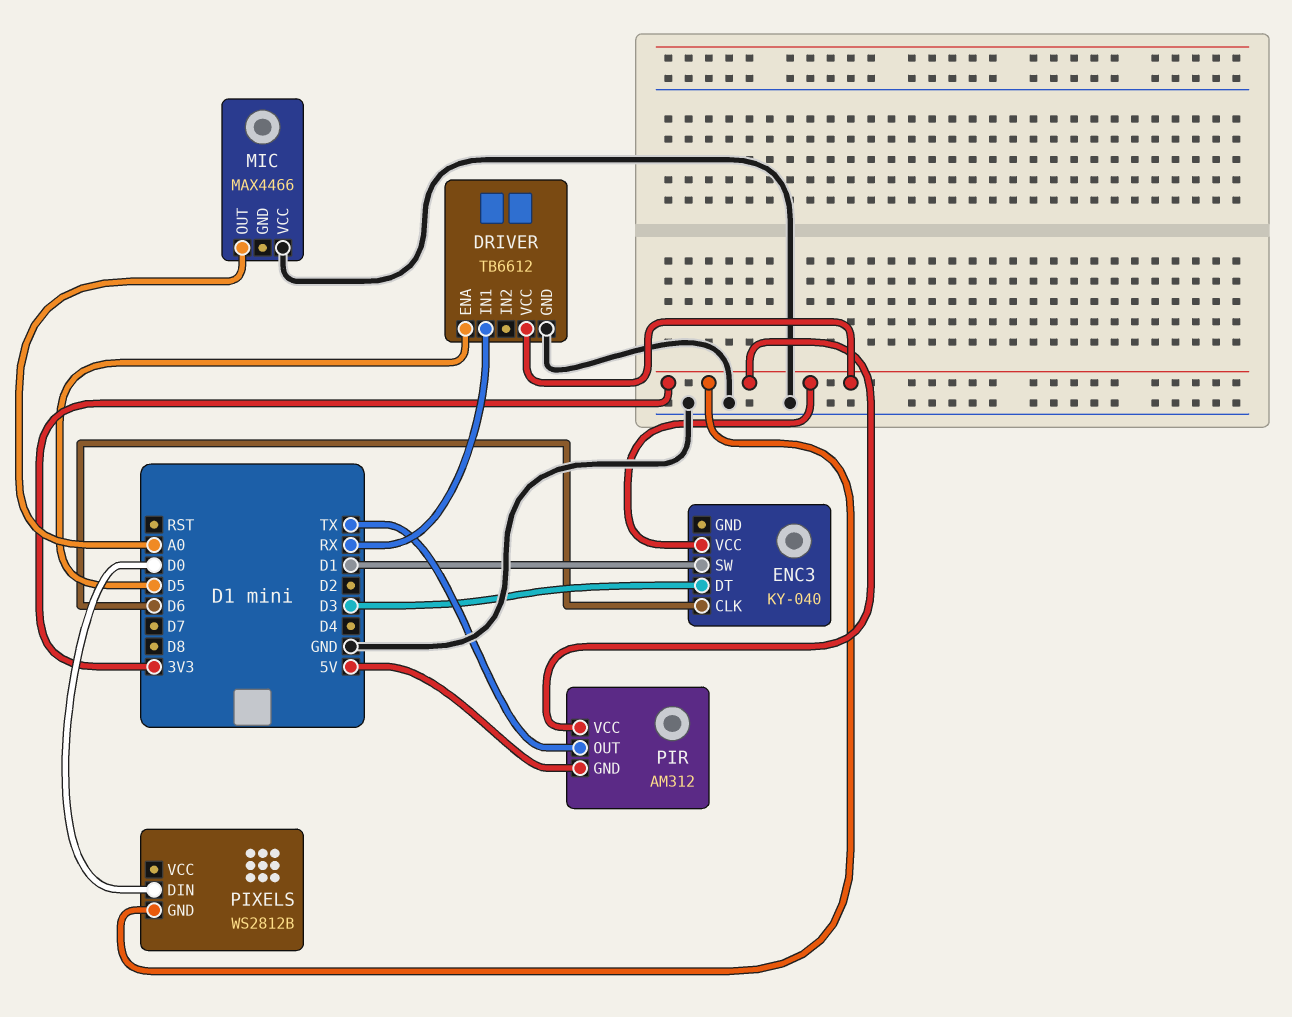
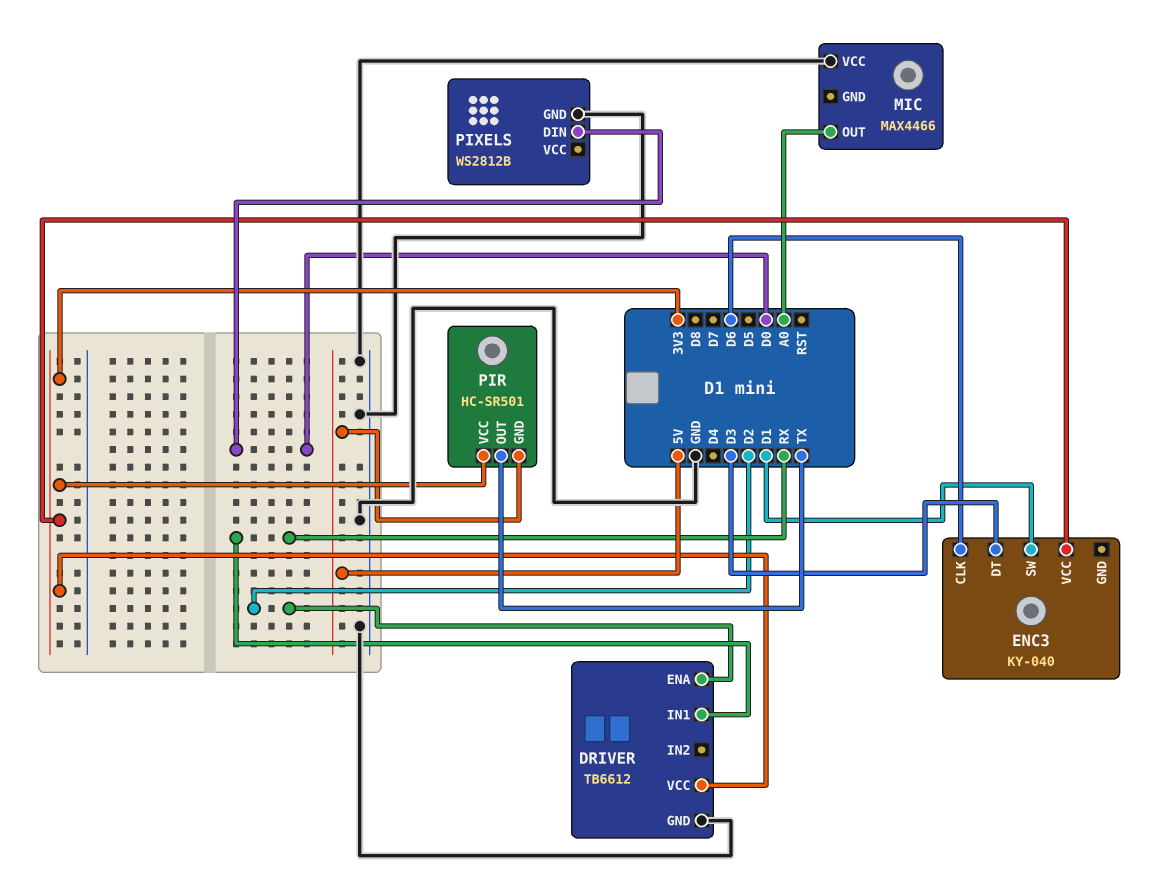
DRIVER pin ENA: D5 -> D2
PIR: AM312 -> HC-SR501
PIXELS pin GND: 3V3 -> GND

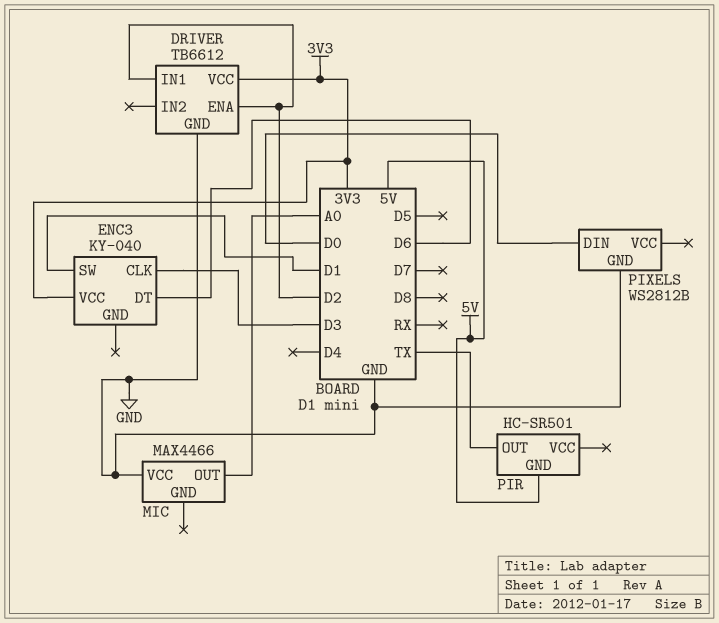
DRIVER pin IN1: RX -> D2
ENC3 pin CLK: D6 -> D3
ENC3 pin DT: D3 -> D6
PIR pin VCC: 3V3 -> none

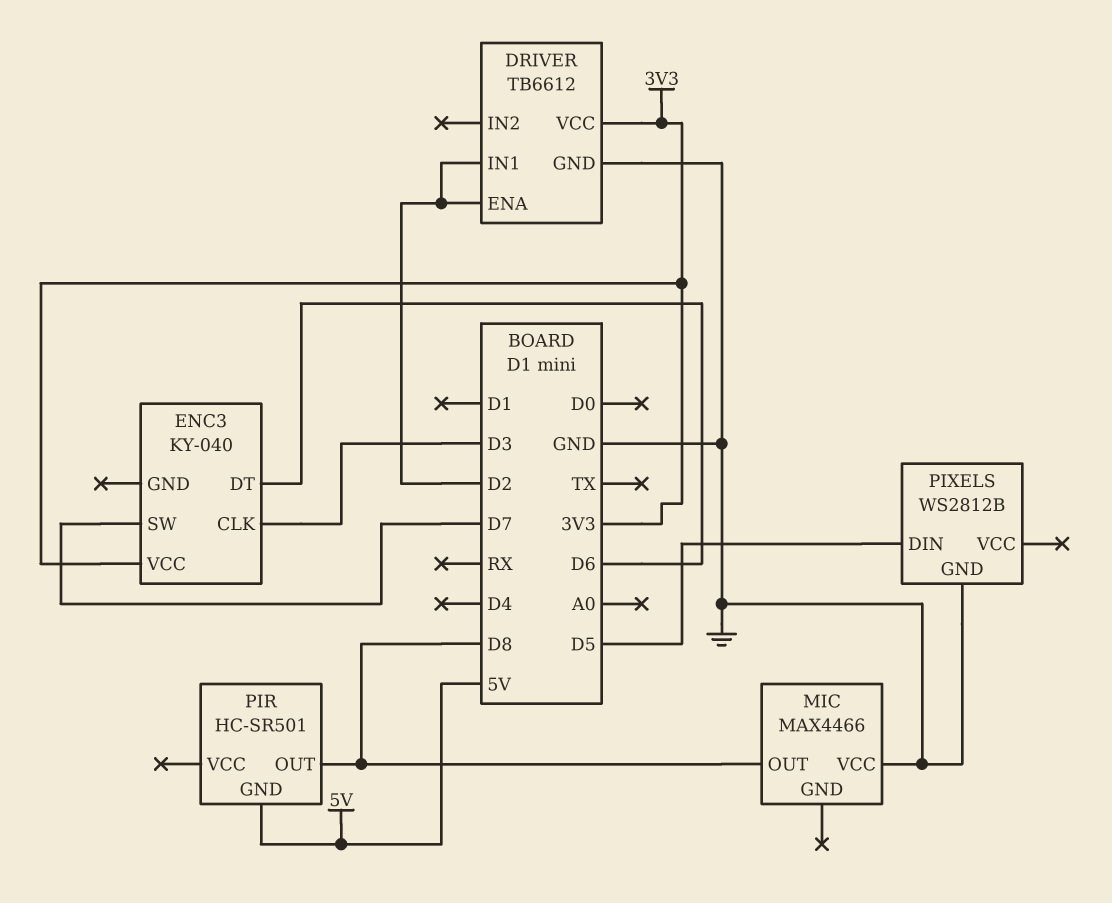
ENC3 pin SW: D1 -> D7
MIC pin OUT: A0 -> D8
PIR pin OUT: TX -> D8
PIXELS pin DIN: D0 -> D5

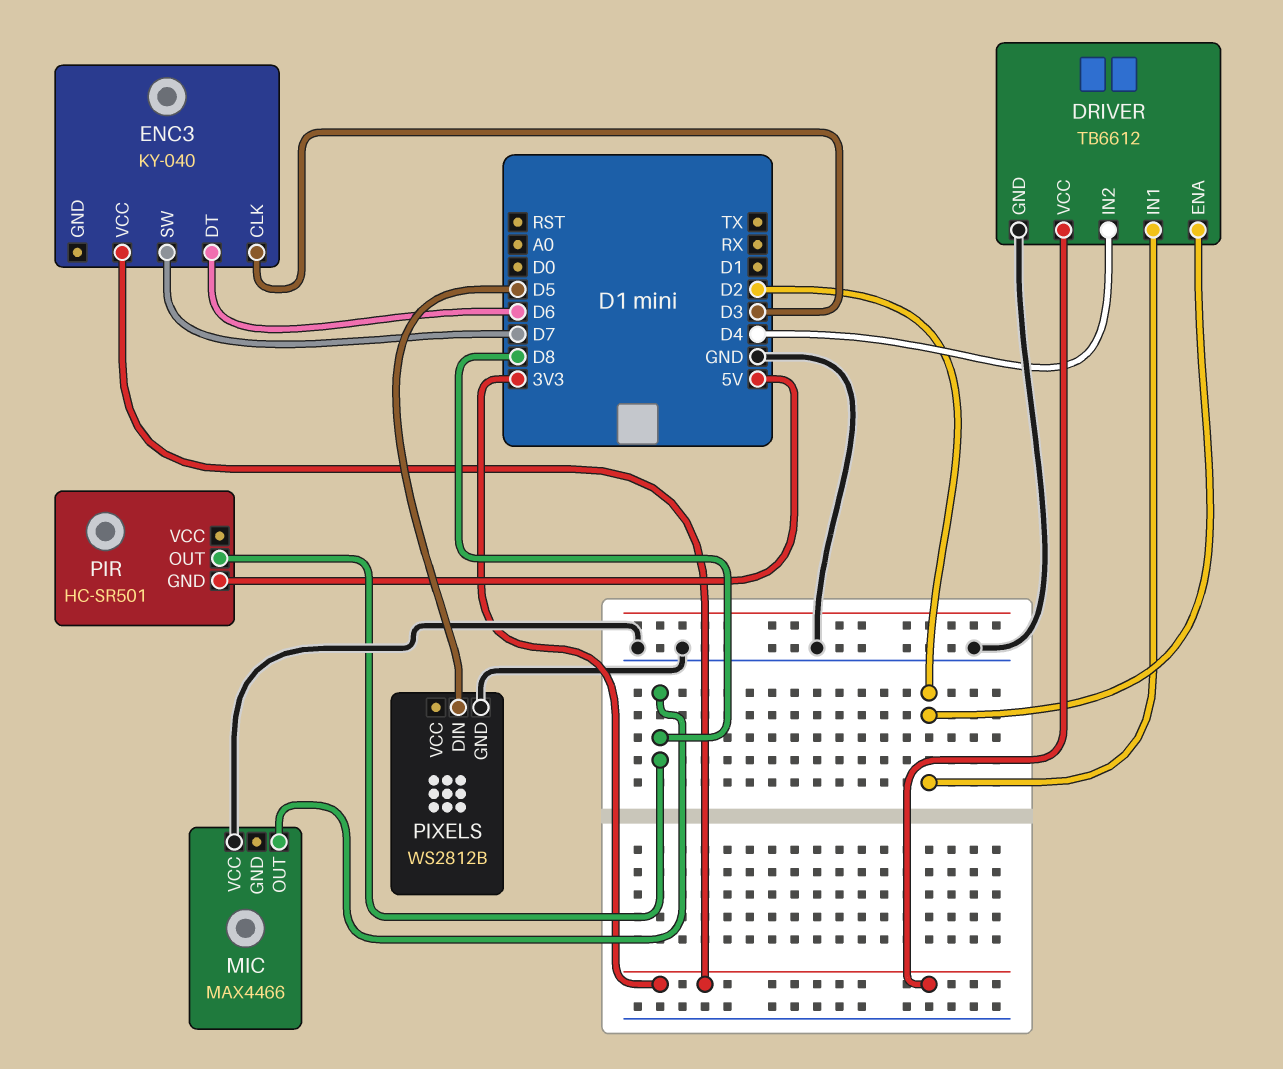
DRIVER pin IN2: none -> D4

